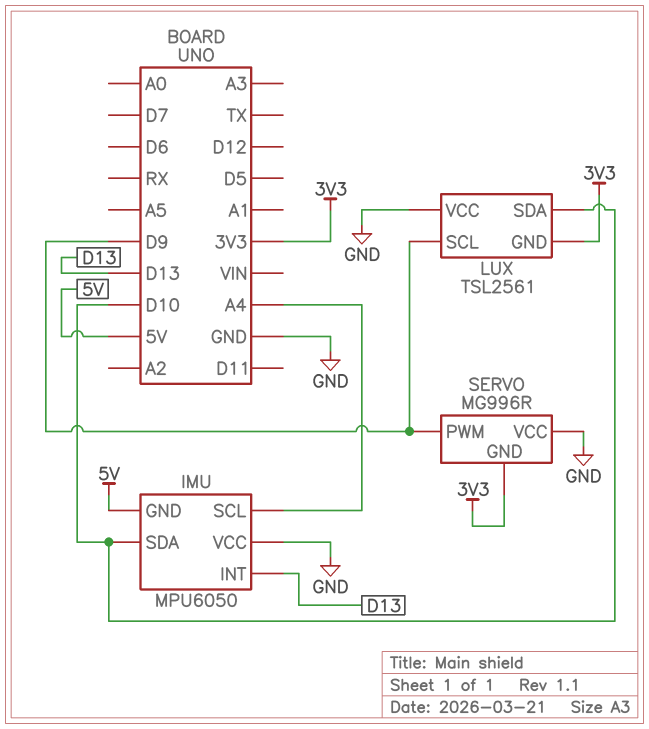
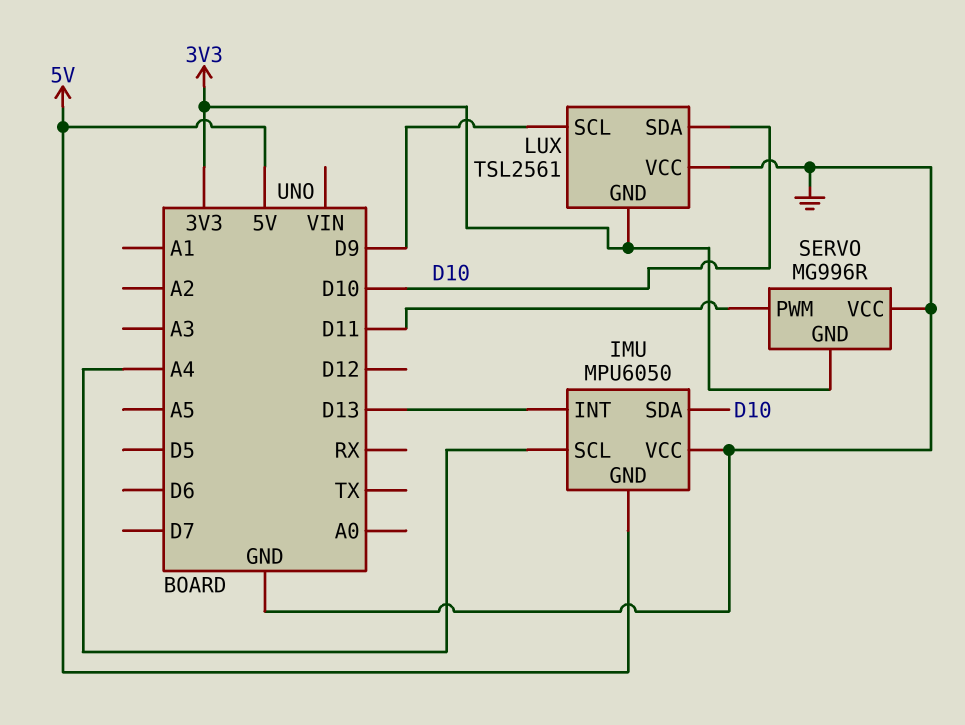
SERVO pin PWM: D9 -> D11

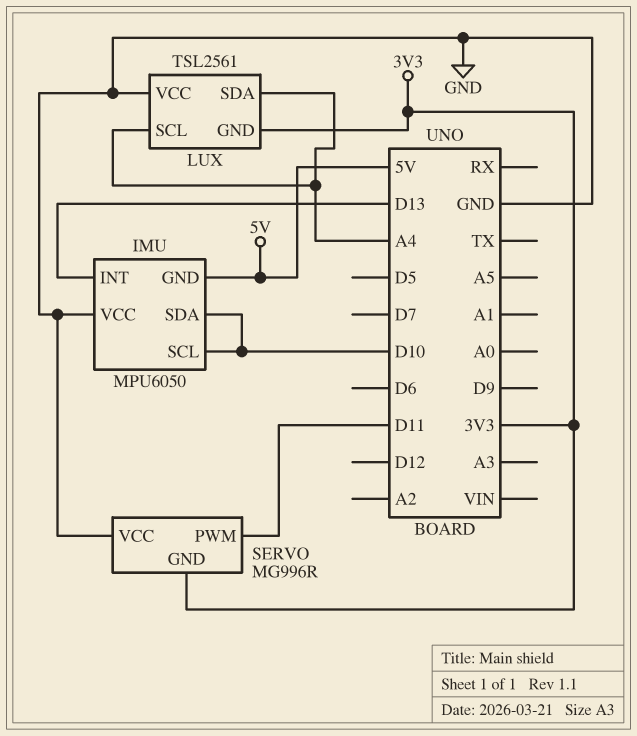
IMU pin SCL: A4 -> D10
LUX pin SCL: D9 -> A4
LUX pin SDA: D10 -> A4

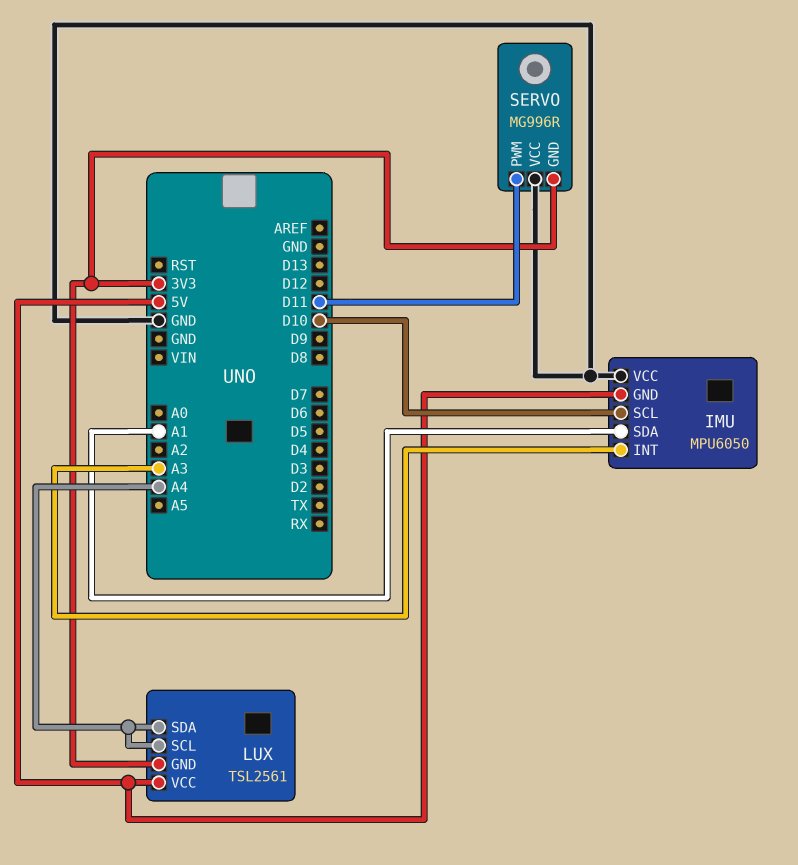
IMU pin INT: D13 -> A3
IMU pin SDA: D10 -> A1
LUX pin VCC: GND -> 5V

